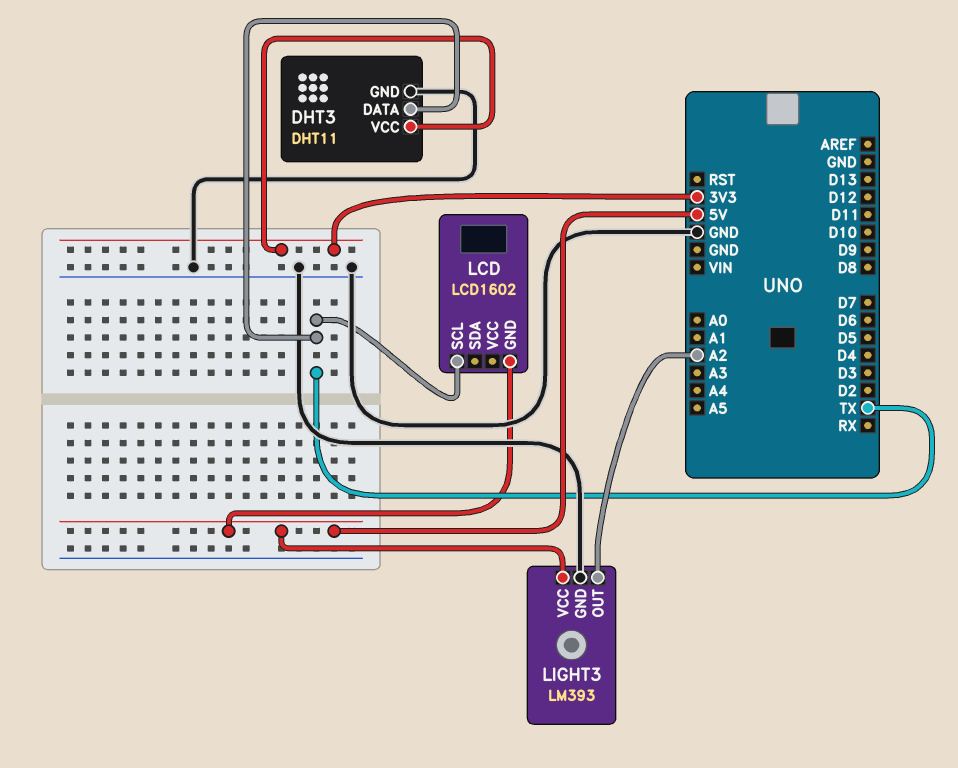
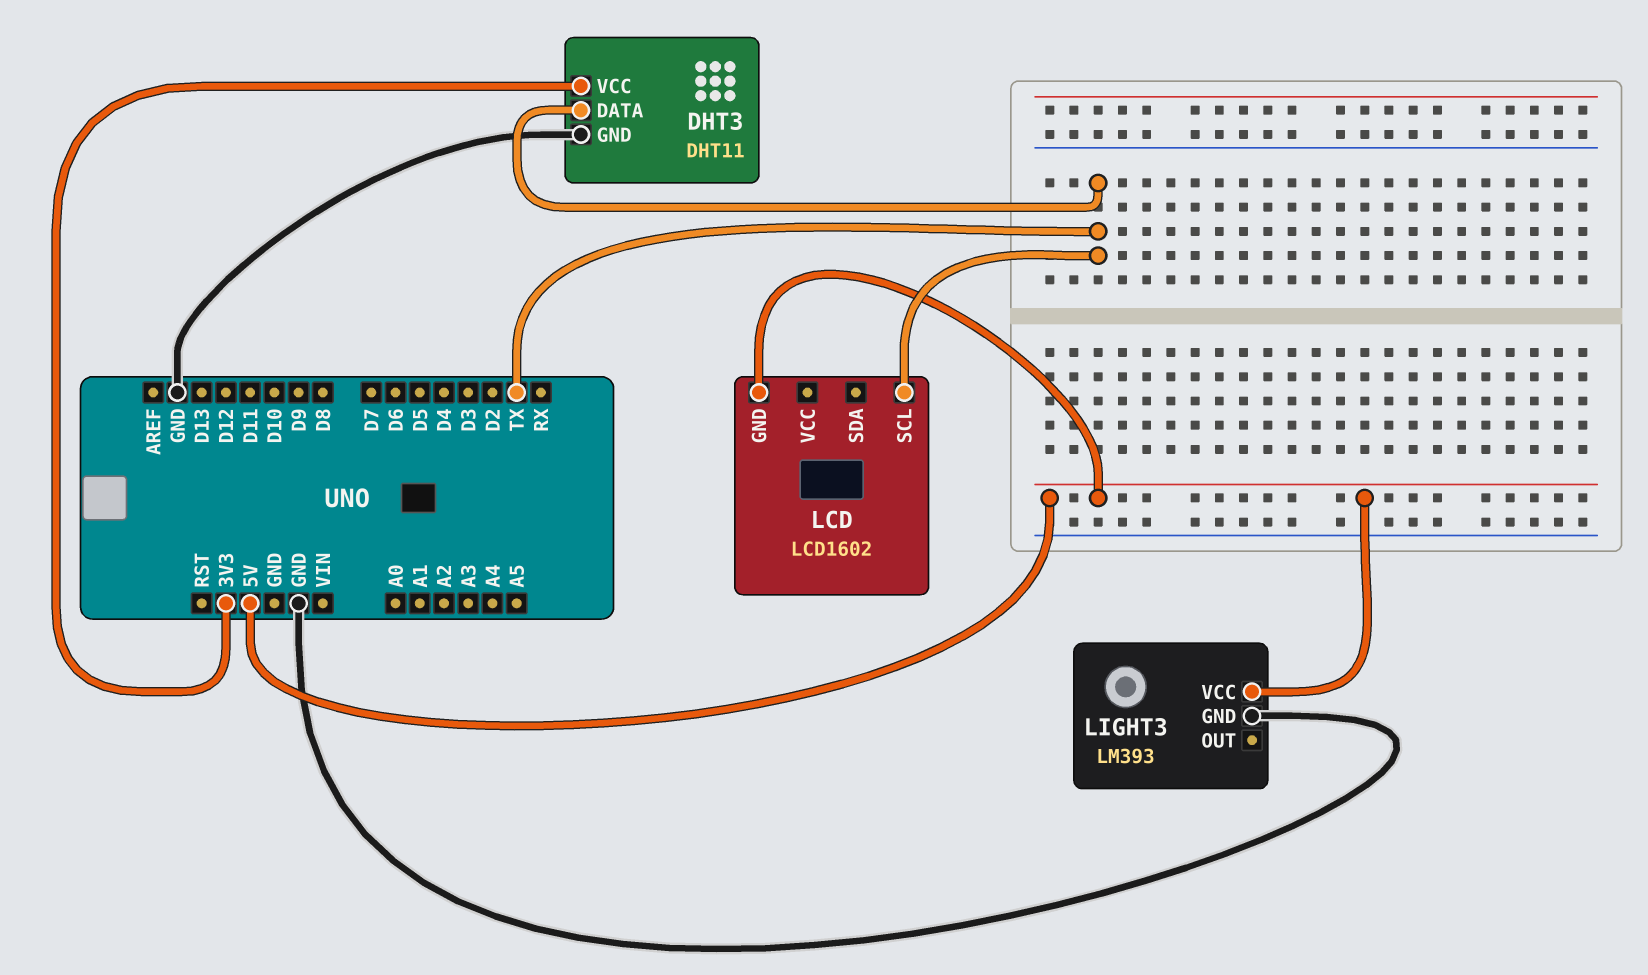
LIGHT3 pin OUT: A2 -> none

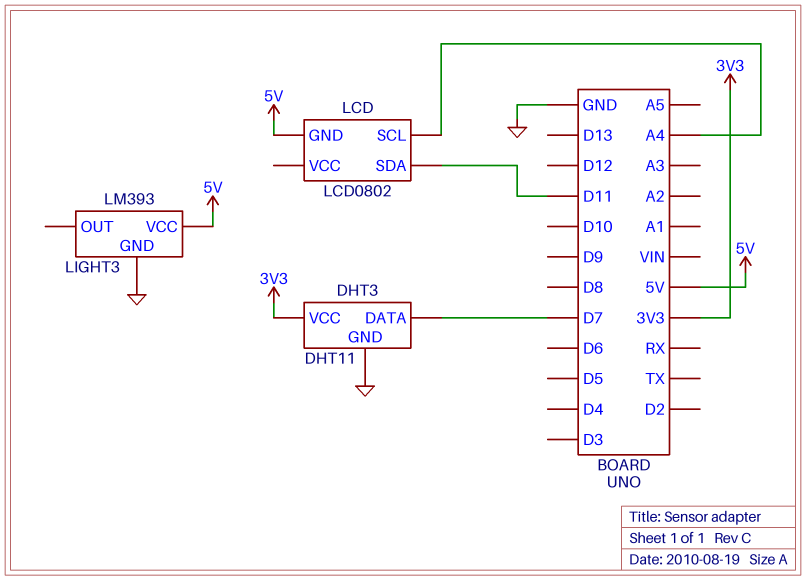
DHT3 pin DATA: TX -> D7
LCD: LCD1602 -> LCD0802
LCD pin SCL: TX -> A4
LCD pin SDA: none -> D11

